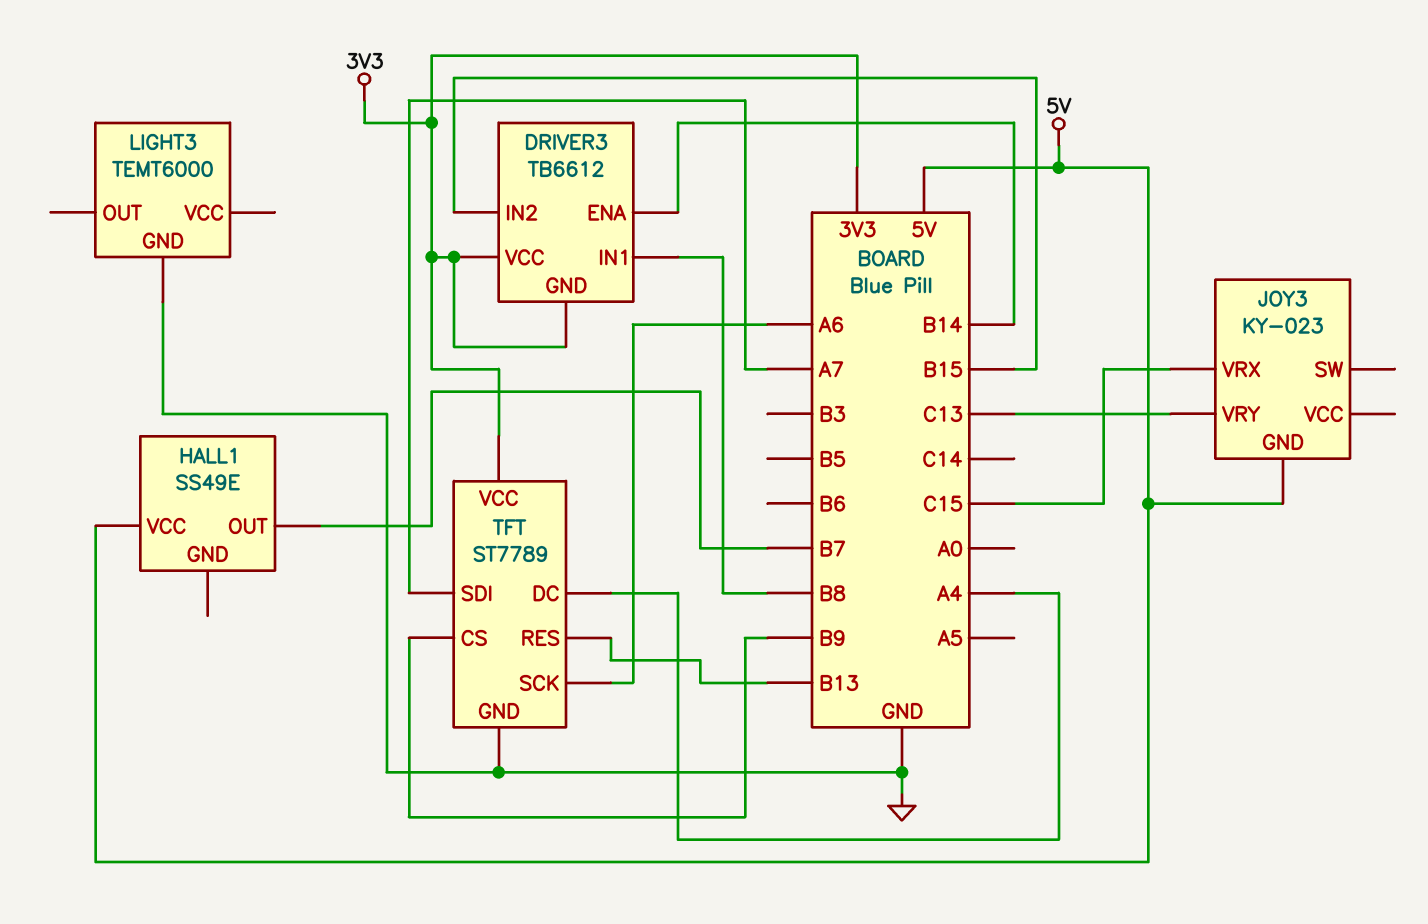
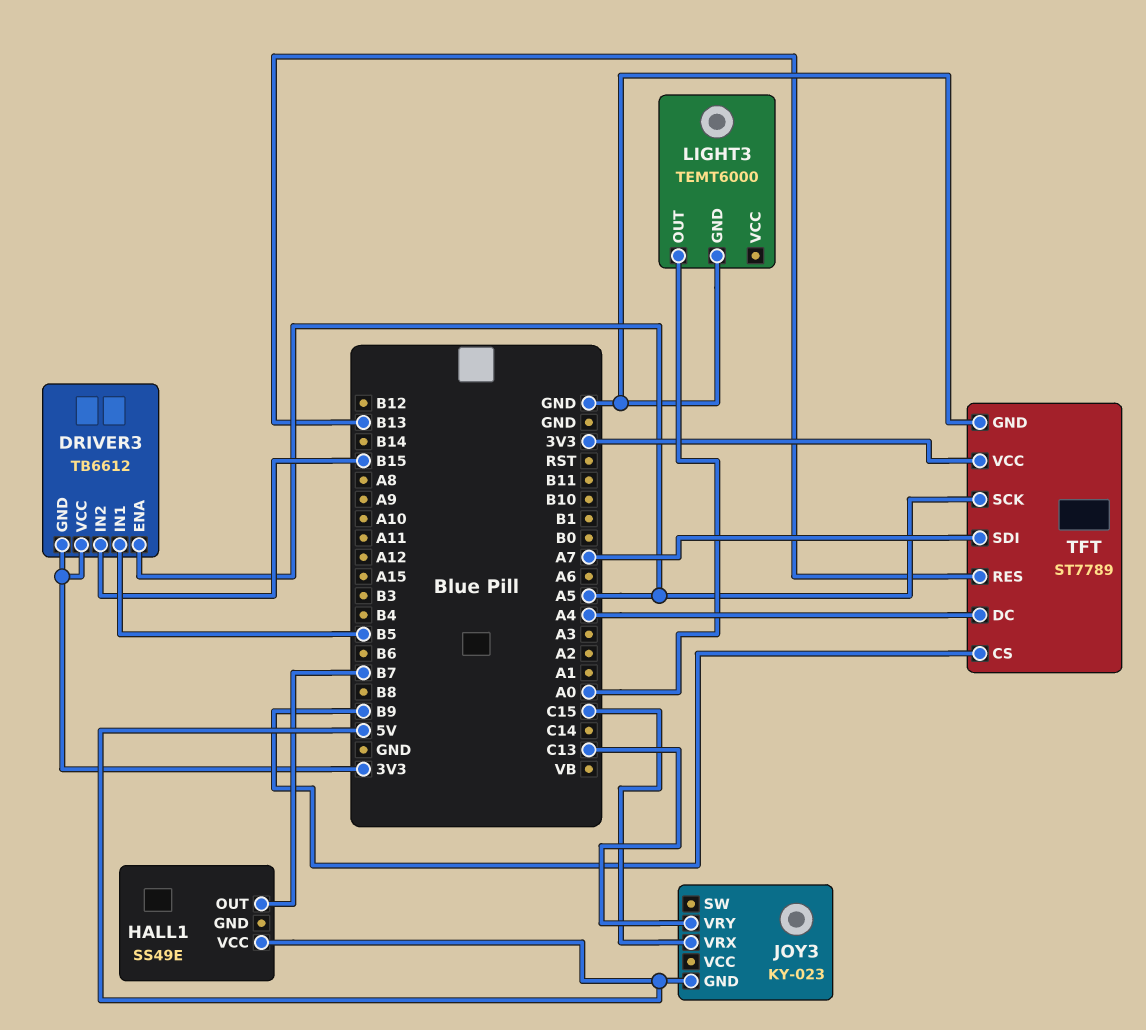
DRIVER3 pin ENA: B14 -> A5
DRIVER3 pin IN1: B8 -> B5
LIGHT3 pin OUT: none -> A0
TFT pin SCK: A6 -> A5

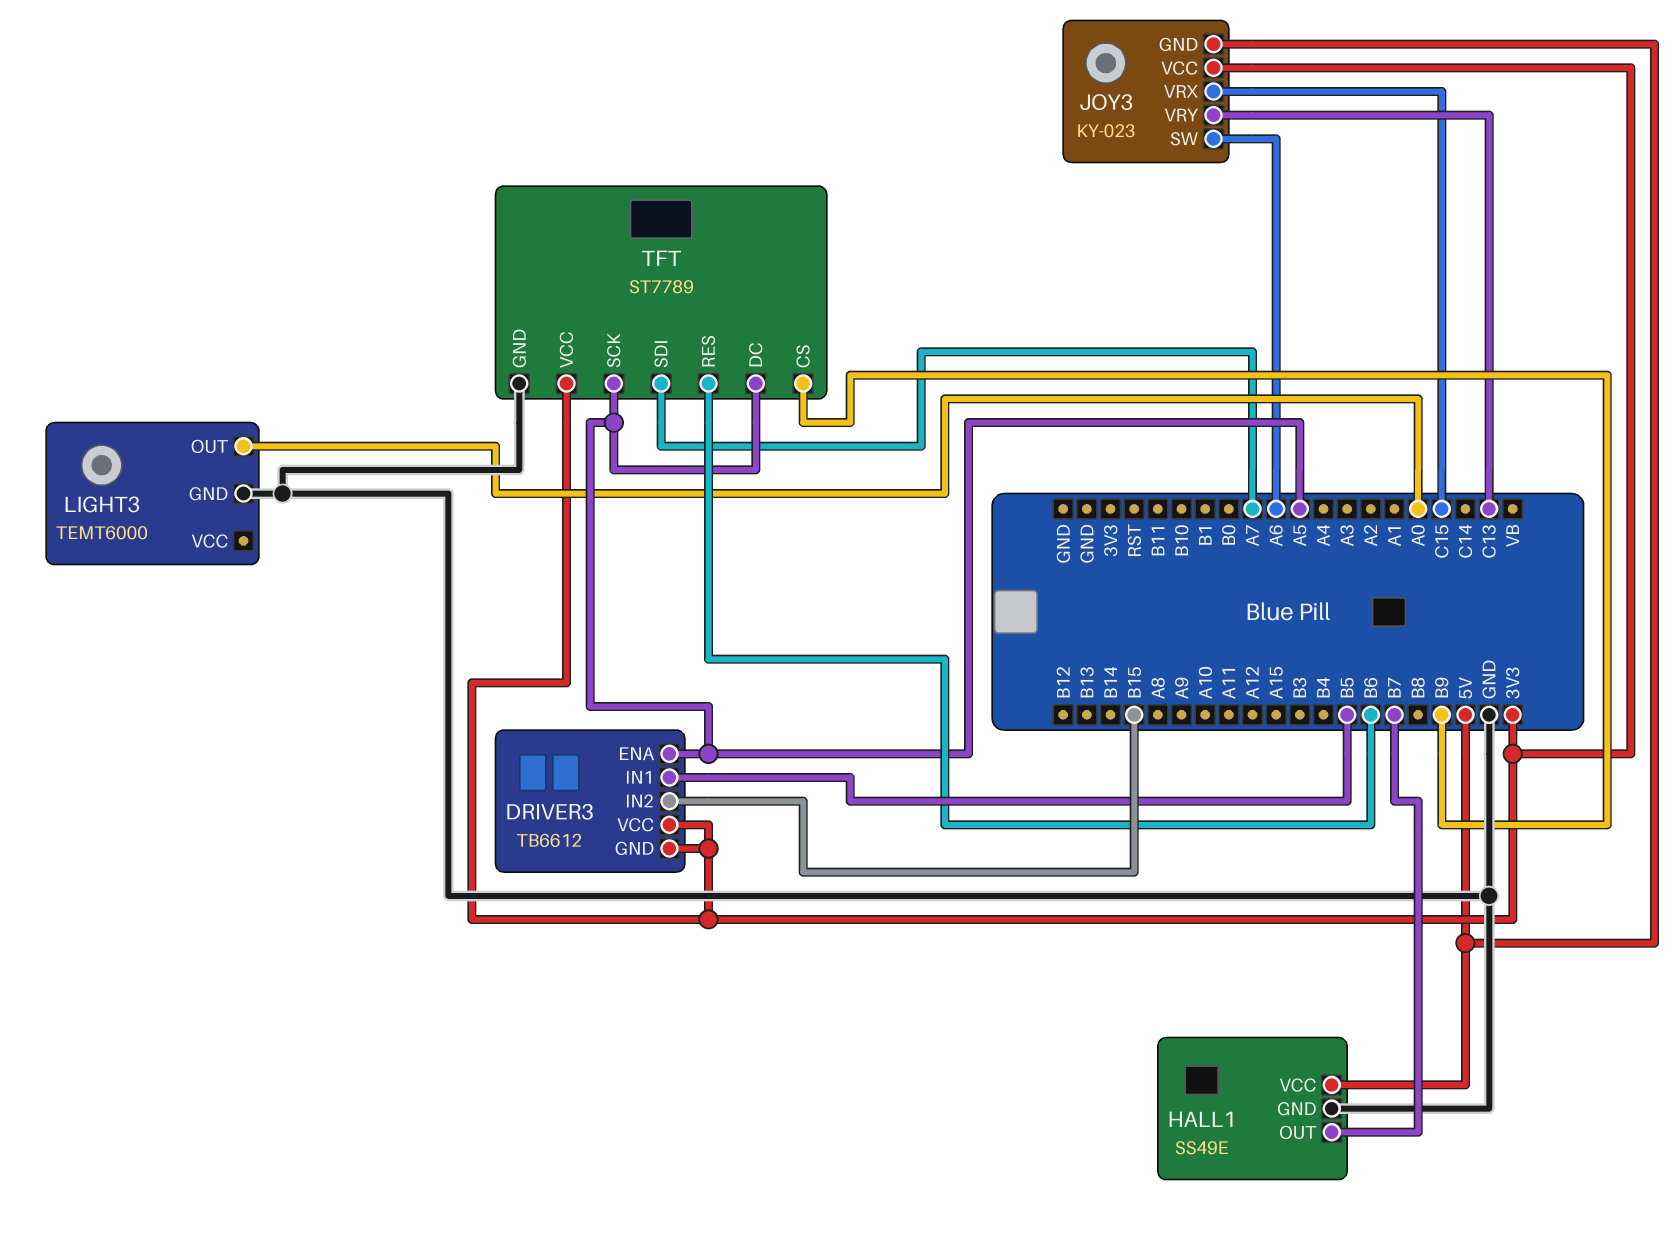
HALL1 pin GND: none -> GND
JOY3 pin SW: none -> A6
JOY3 pin VCC: none -> 3V3
TFT pin DC: A4 -> A5
TFT pin RES: B13 -> B6

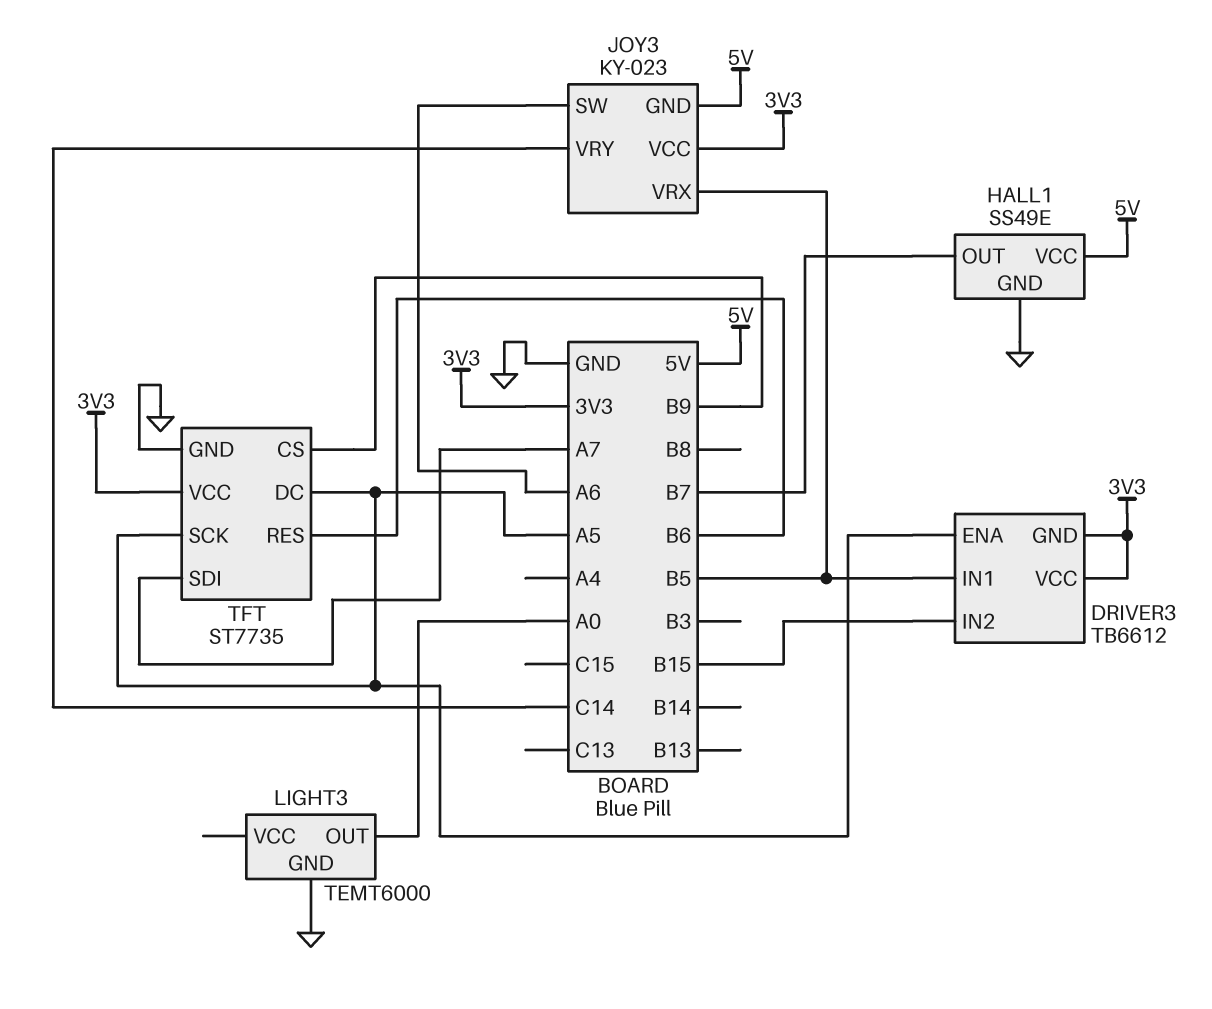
JOY3 pin VRX: C15 -> B5
JOY3 pin VRY: C13 -> C14
TFT: ST7789 -> ST7735

